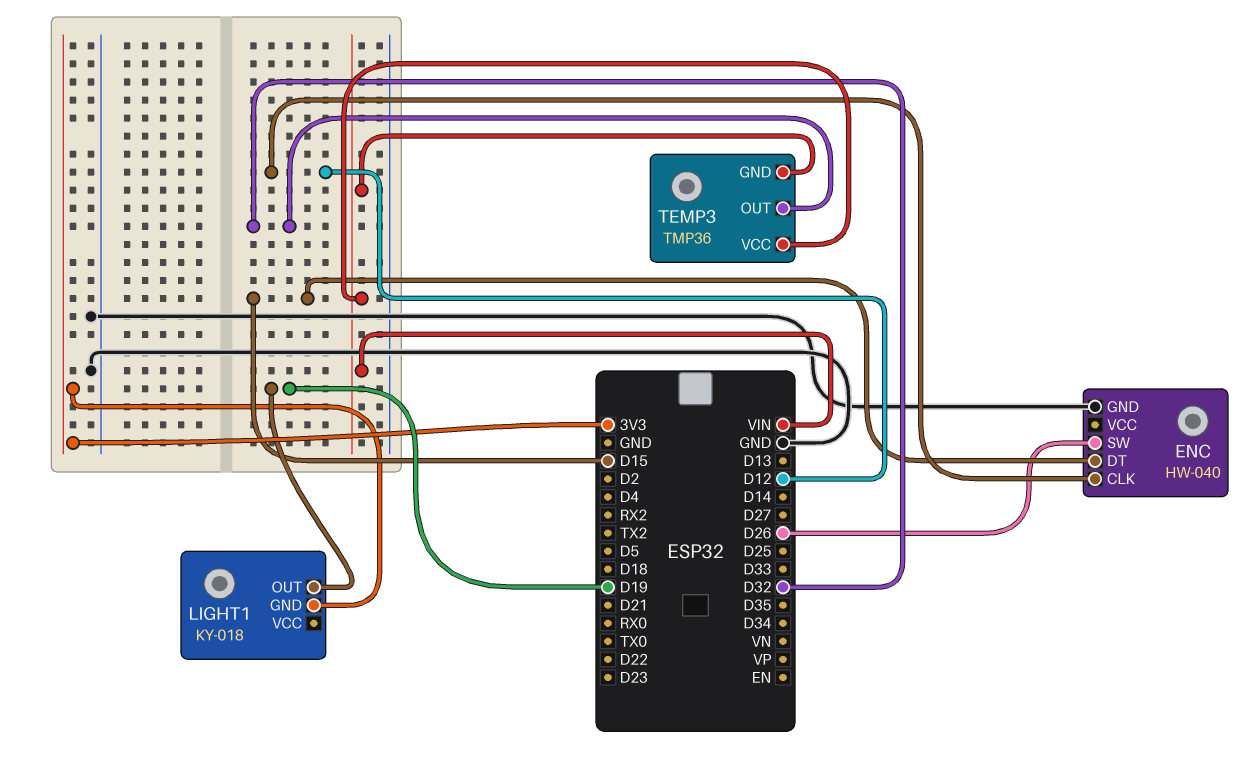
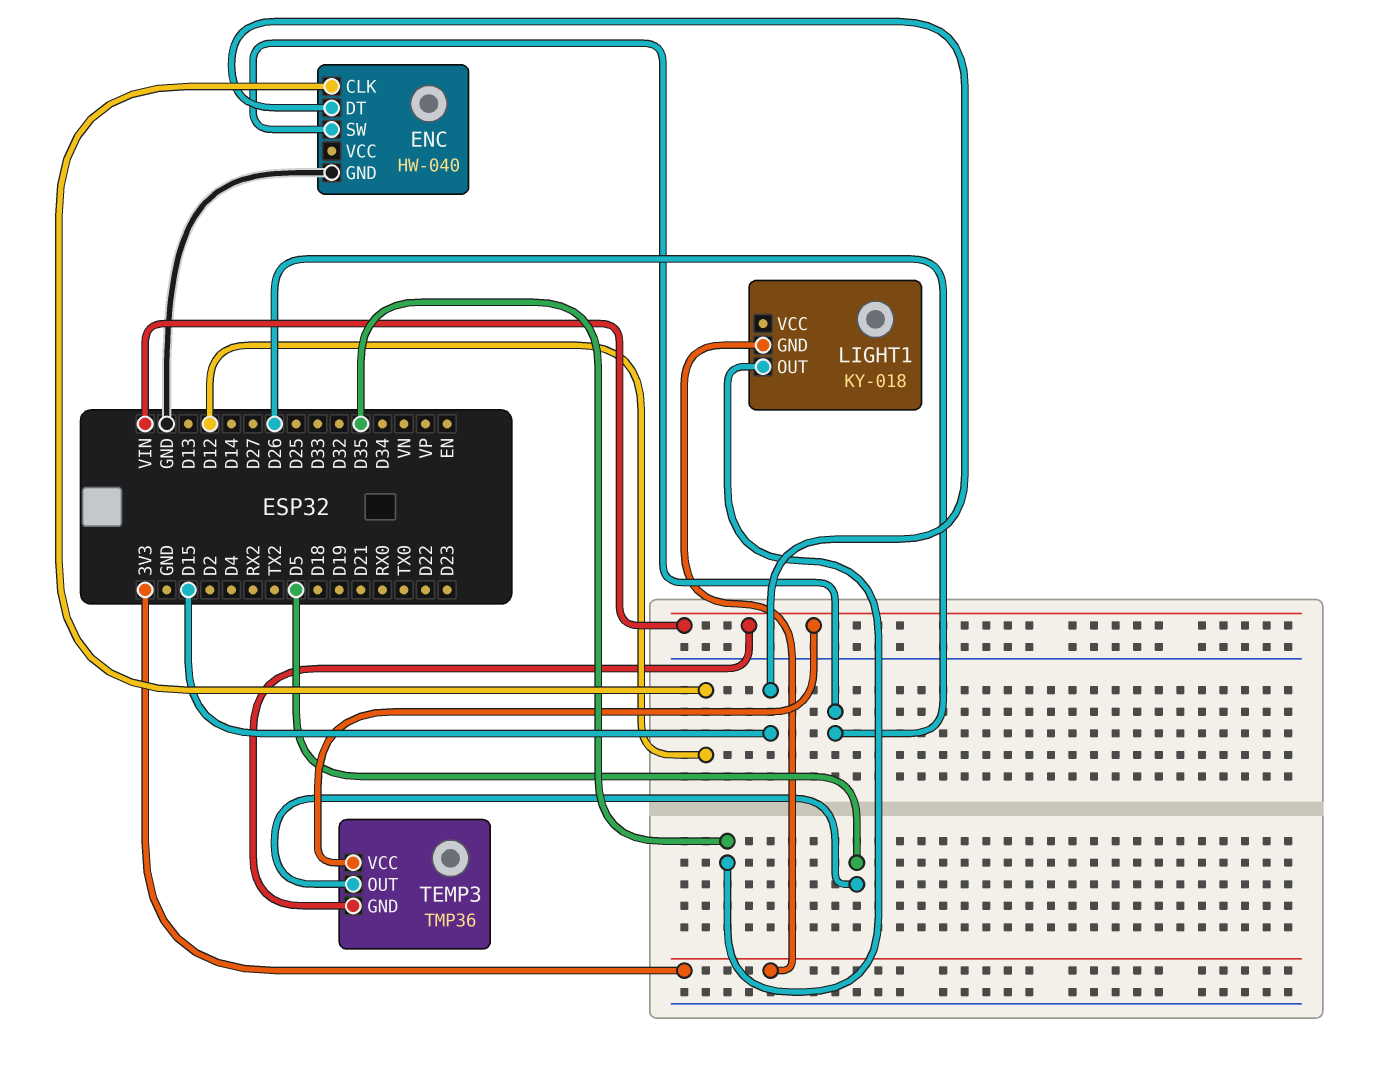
LIGHT1 pin OUT: D19 -> D35
TEMP3 pin OUT: D32 -> D5

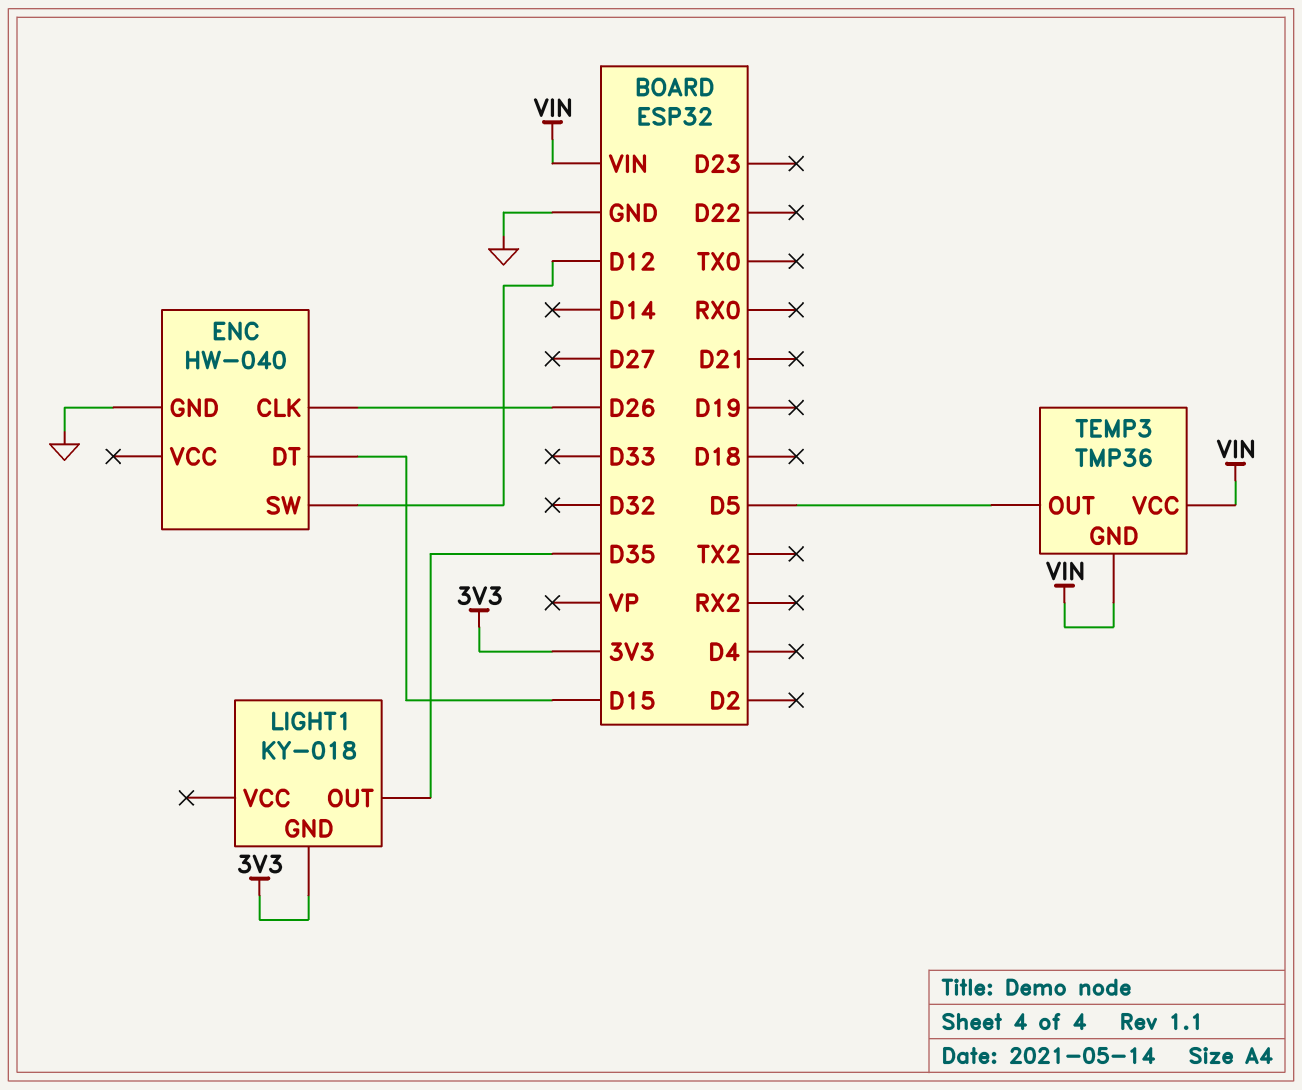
ENC pin CLK: D12 -> D26
ENC pin SW: D26 -> D12

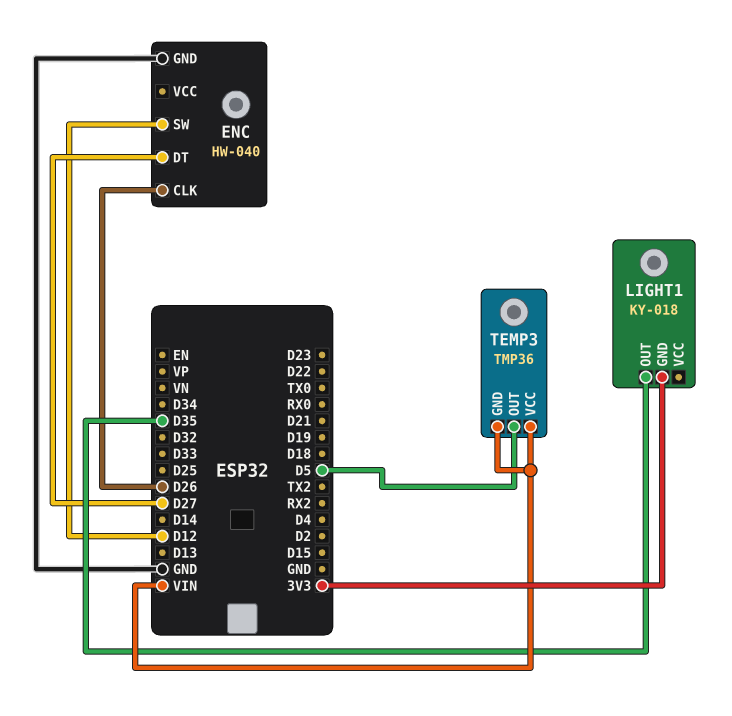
ENC pin DT: D15 -> D27

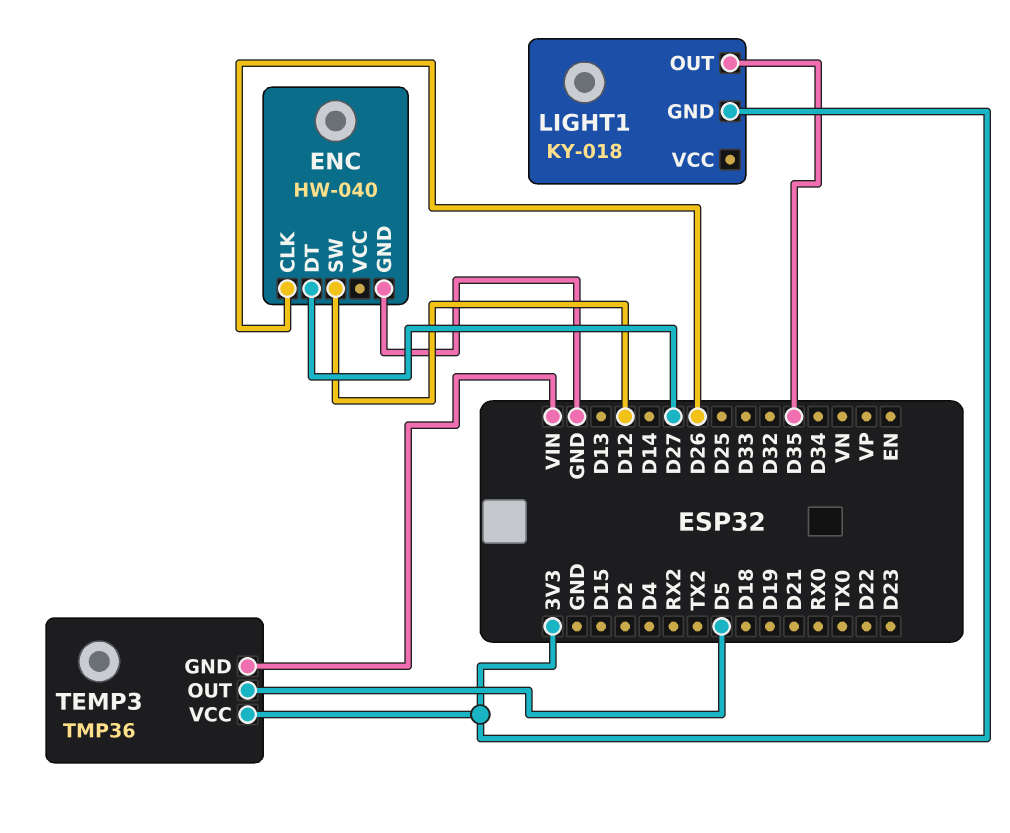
TEMP3 pin VCC: VIN -> 3V3

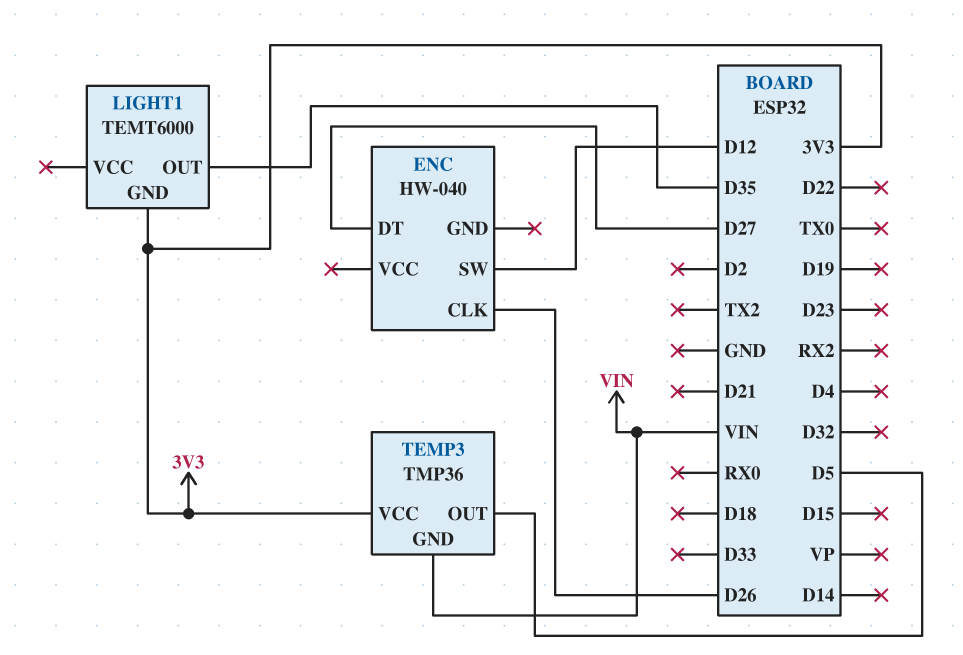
ENC pin GND: GND -> none
LIGHT1: KY-018 -> TEMT6000

